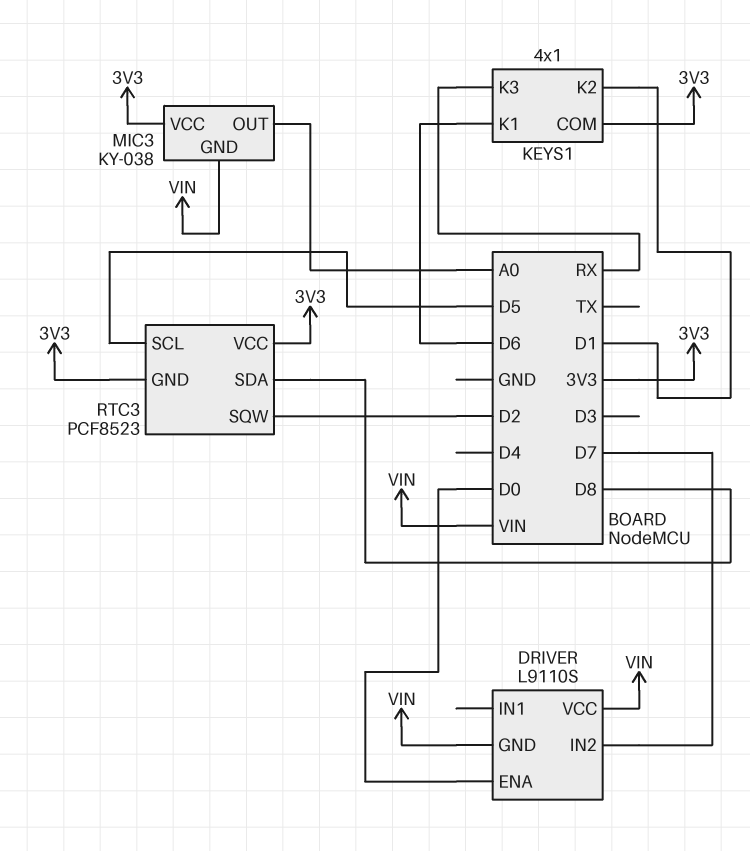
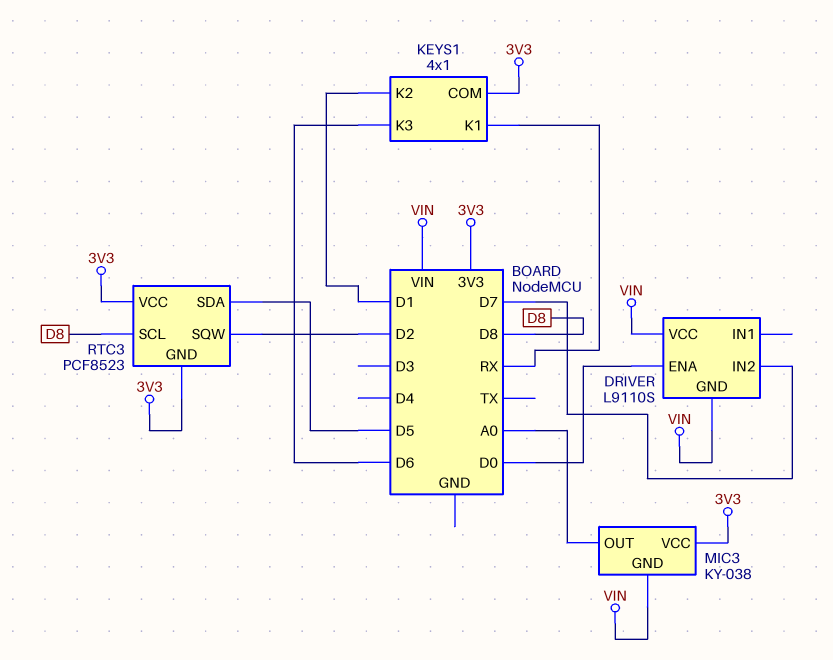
KEYS1 pin K1: D6 -> RX
KEYS1 pin K3: RX -> D6
RTC3 pin SCL: D5 -> D8
RTC3 pin SDA: D8 -> D5

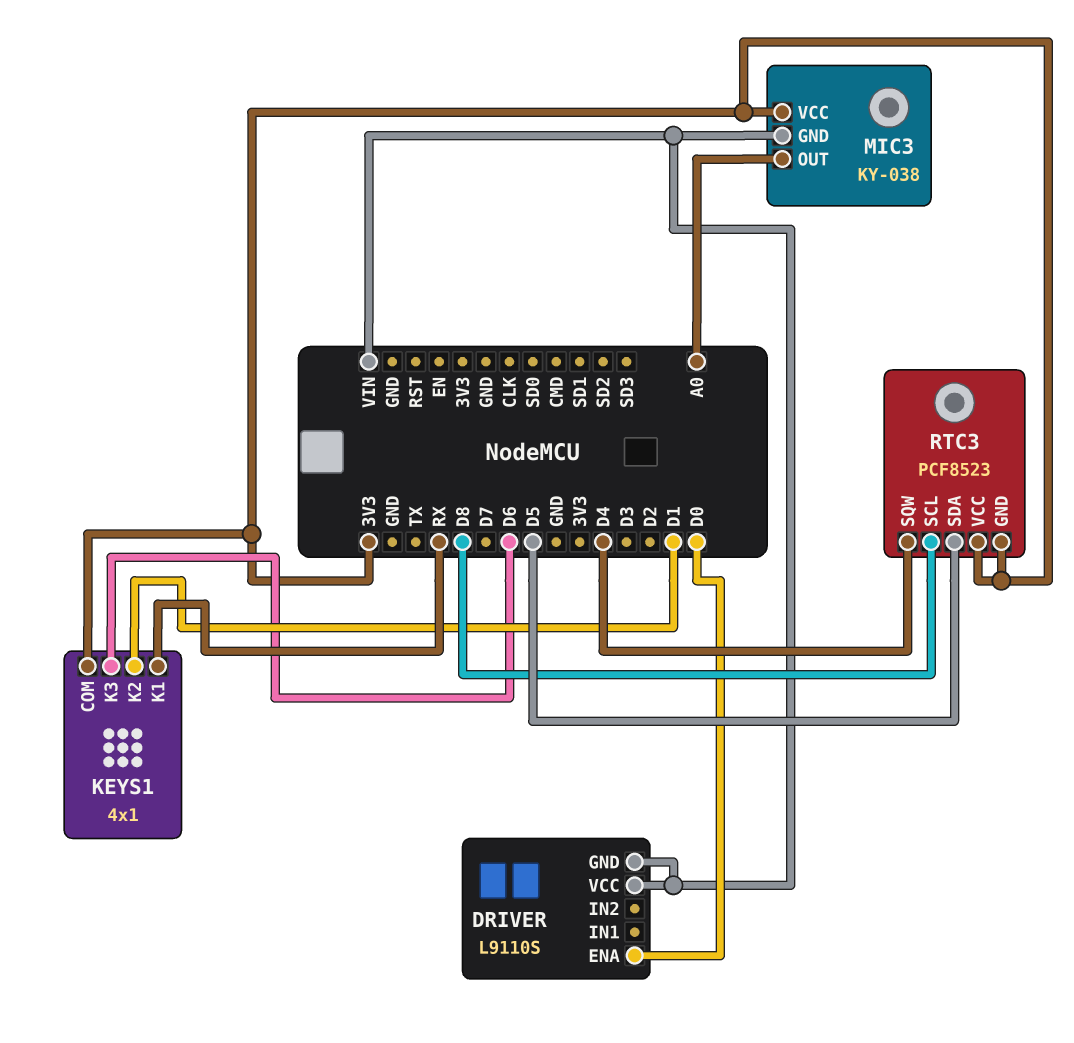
DRIVER pin IN2: D7 -> none
RTC3 pin SQW: D2 -> D4

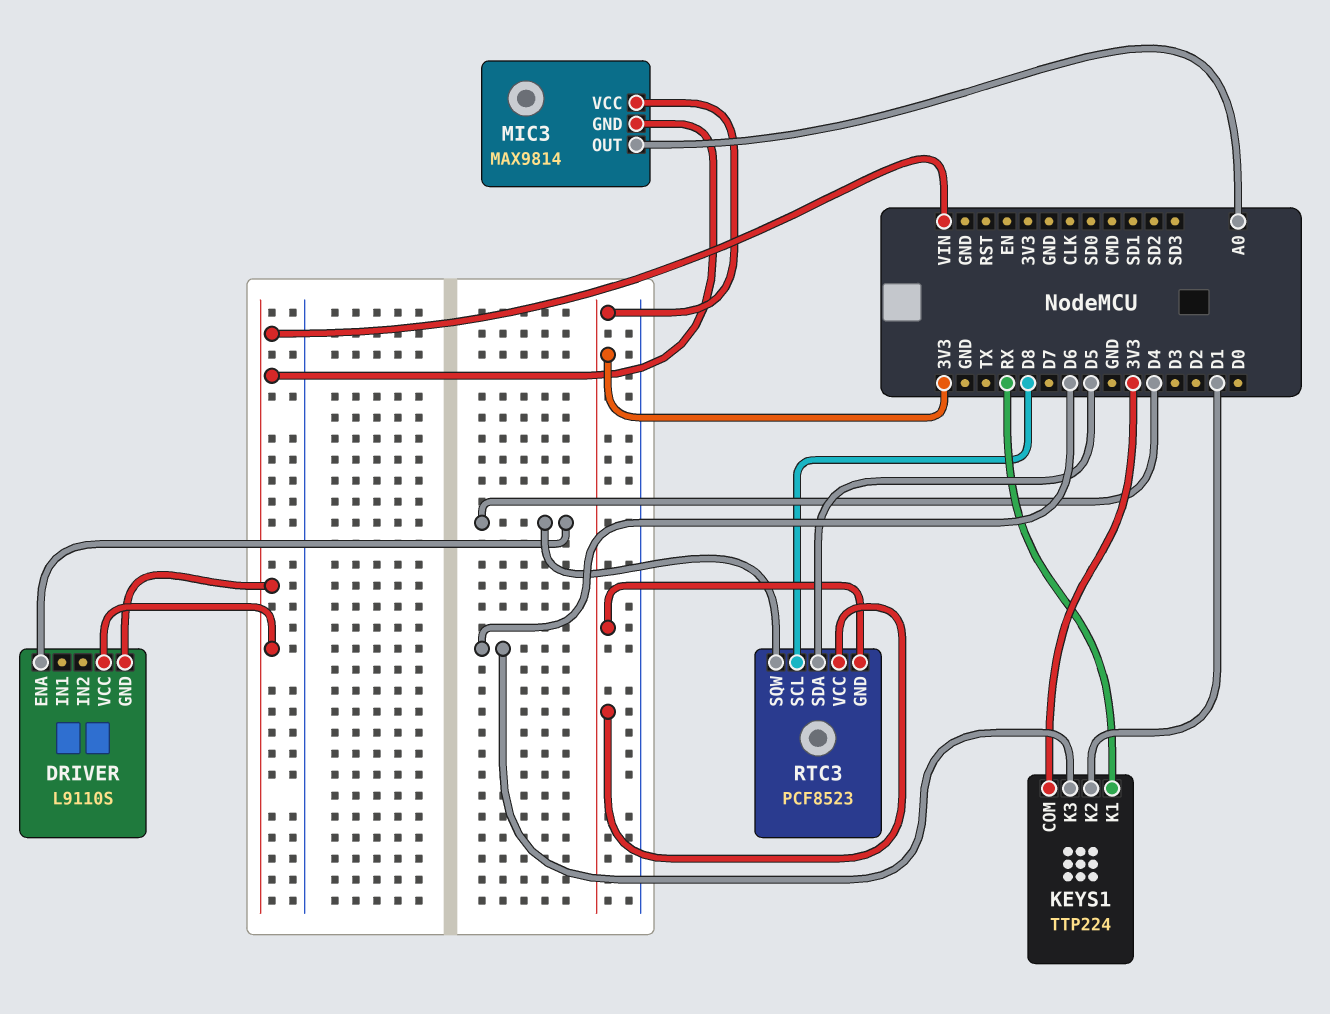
DRIVER pin ENA: D0 -> D4
KEYS1: 4x1 -> TTP224
MIC3: KY-038 -> MAX9814

